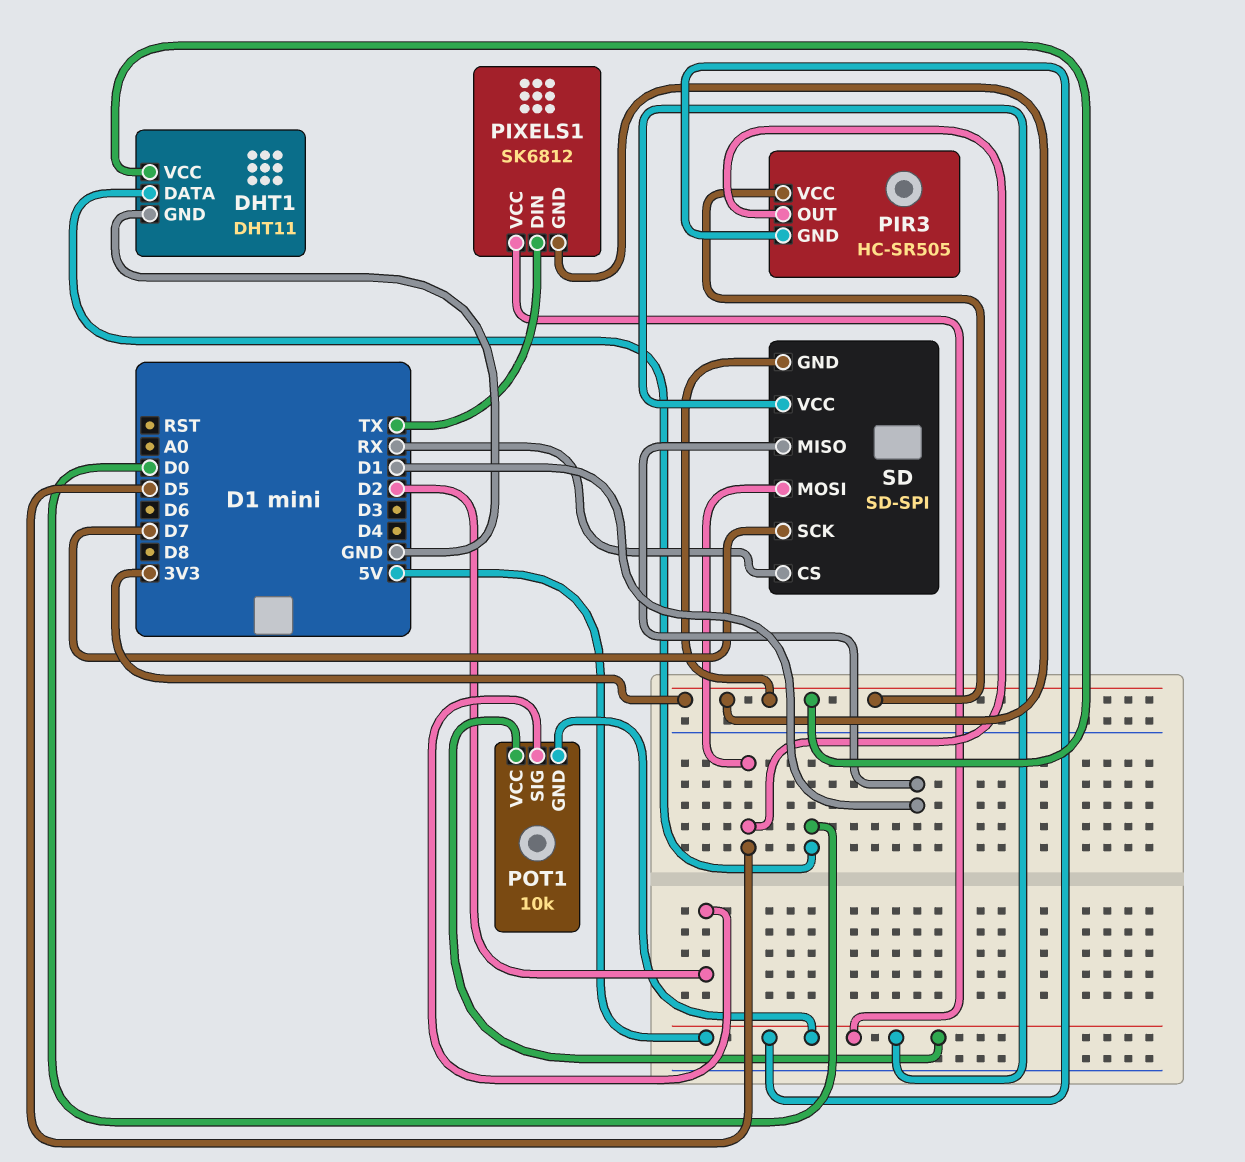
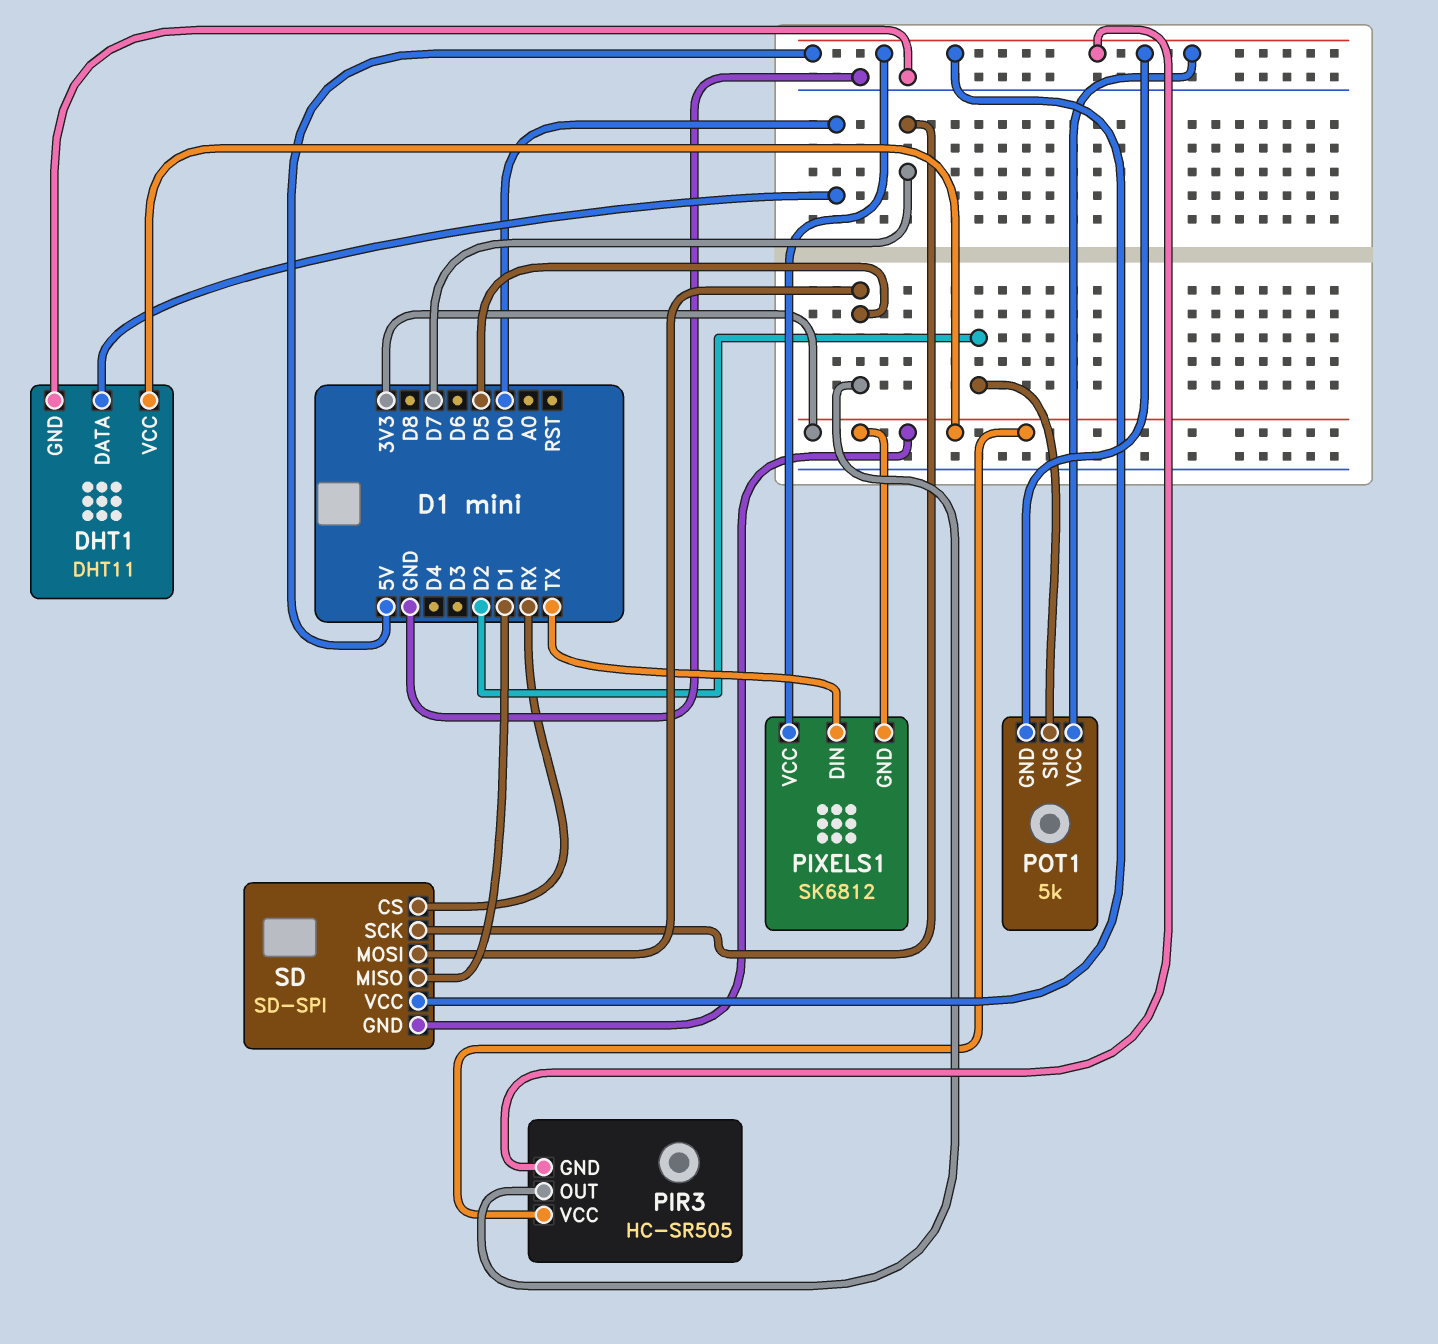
POT1: 10k -> 5k

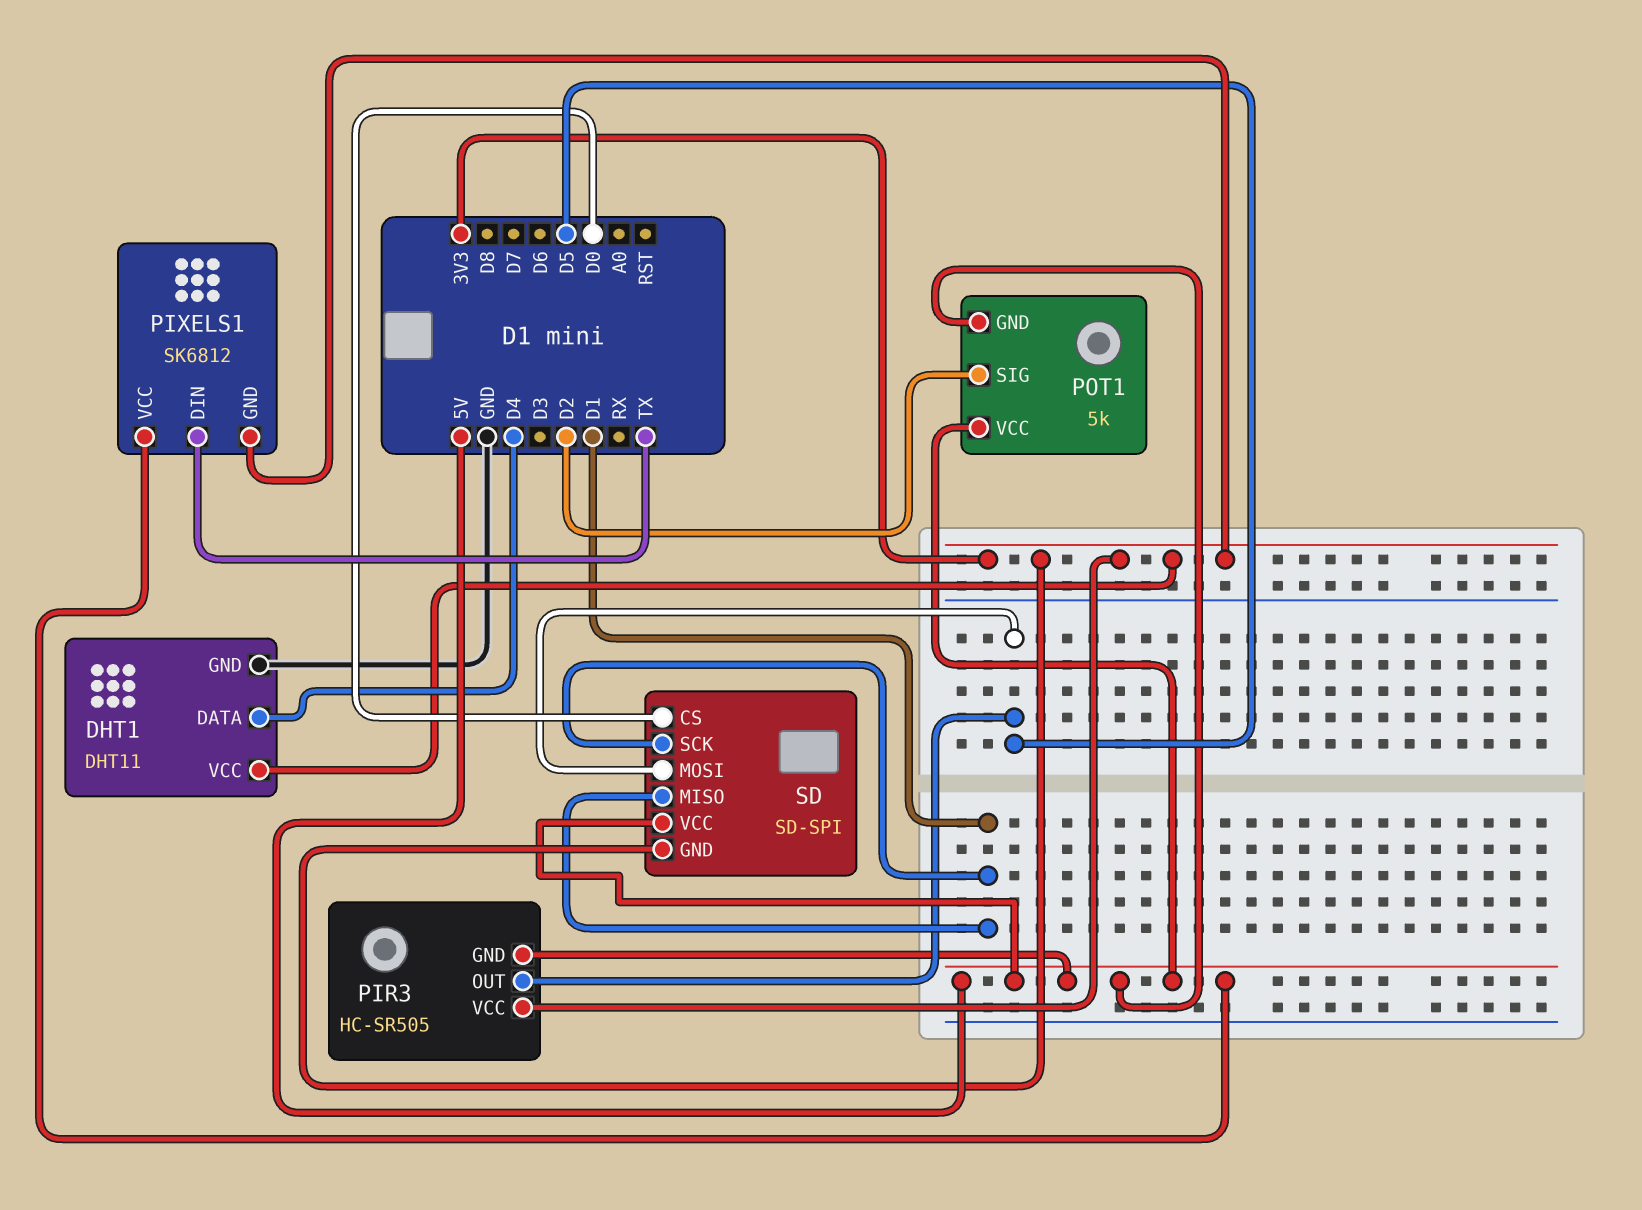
DHT1 pin DATA: D0 -> D4
SD pin CS: RX -> D0
SD pin SCK: D7 -> D1

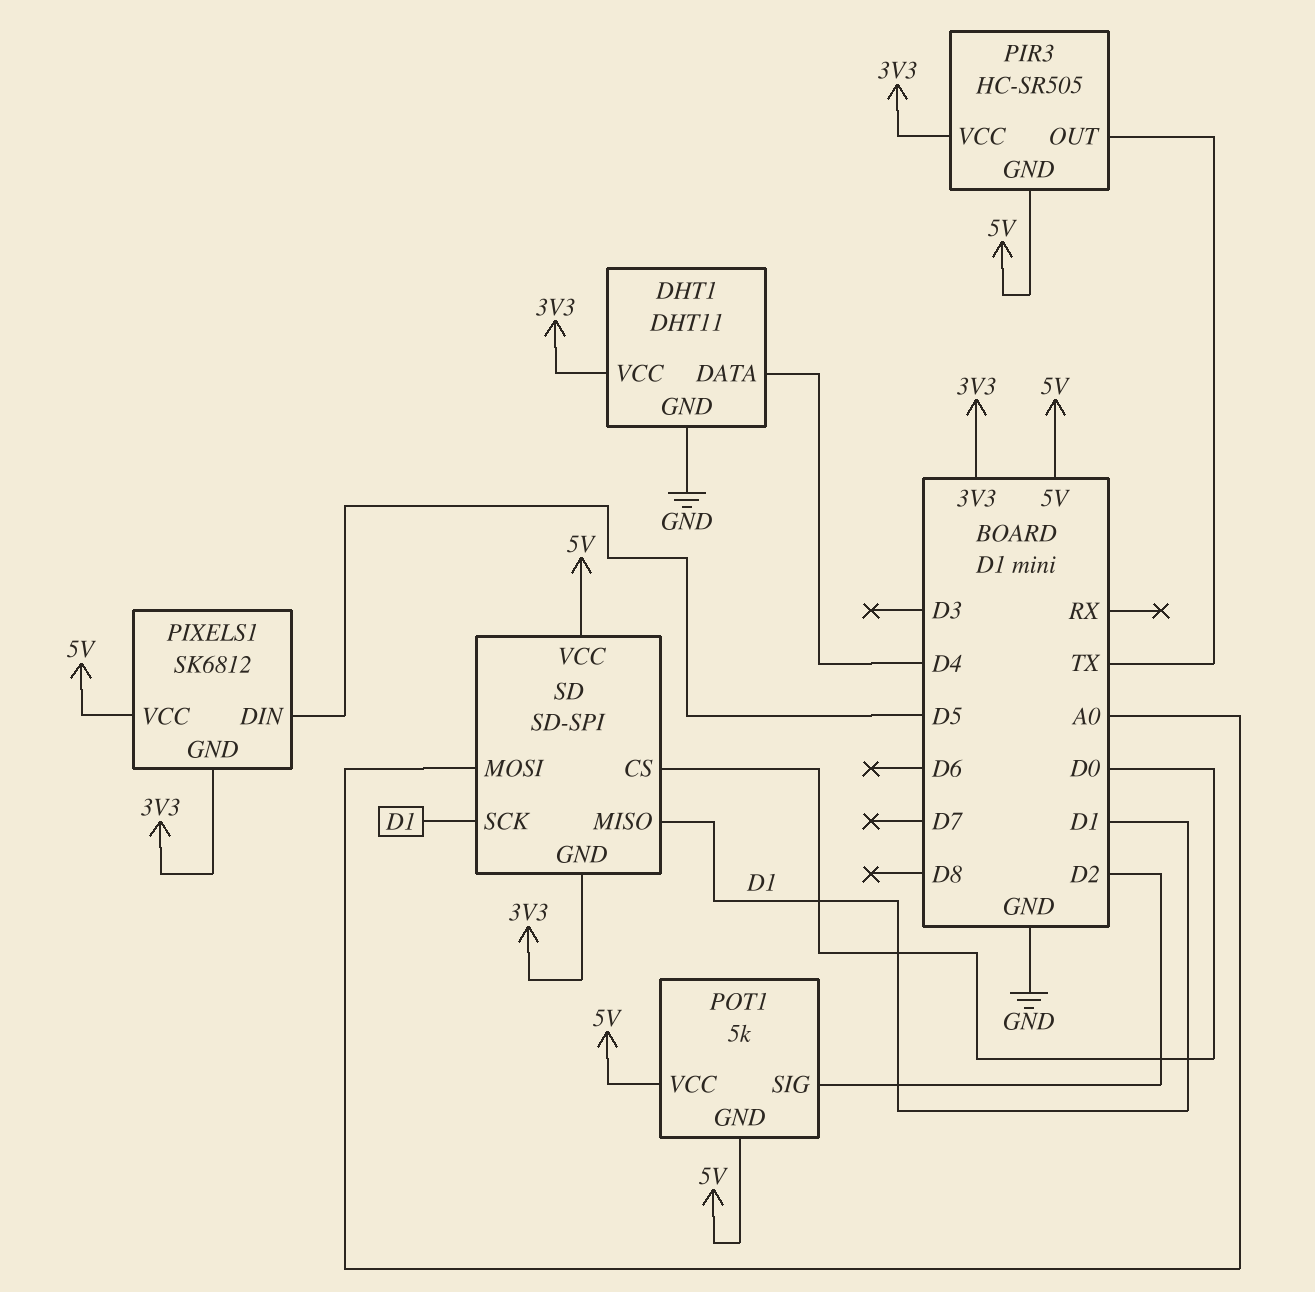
PIR3 pin OUT: D5 -> TX
PIXELS1 pin DIN: TX -> D5
SD pin MOSI: D5 -> A0

